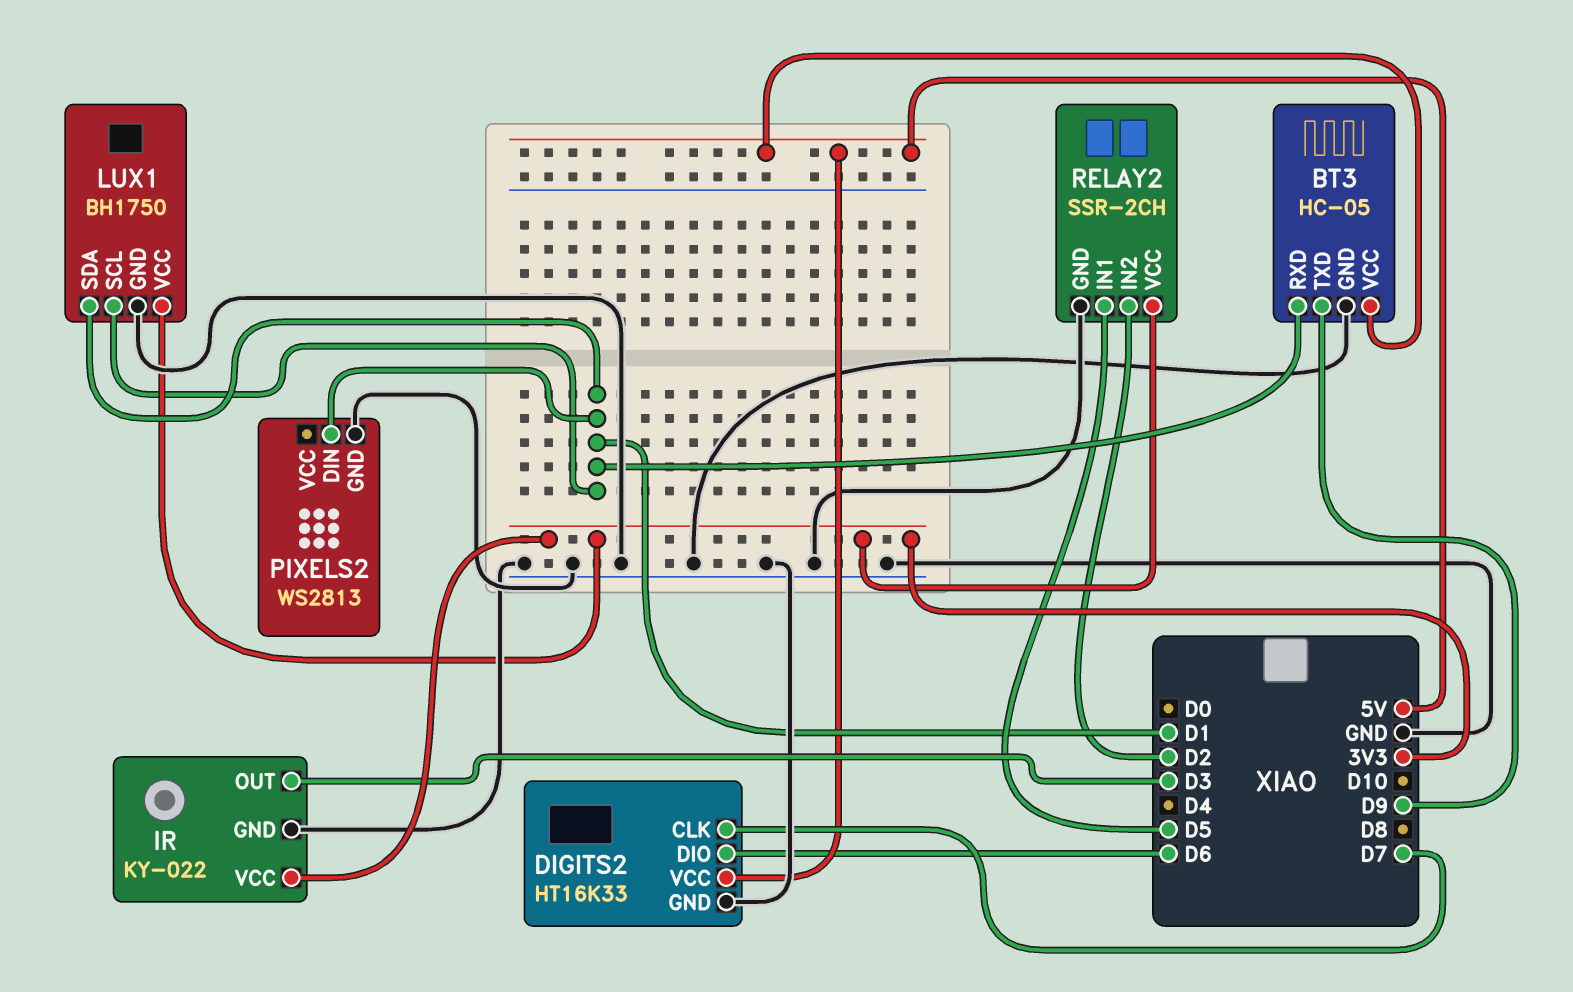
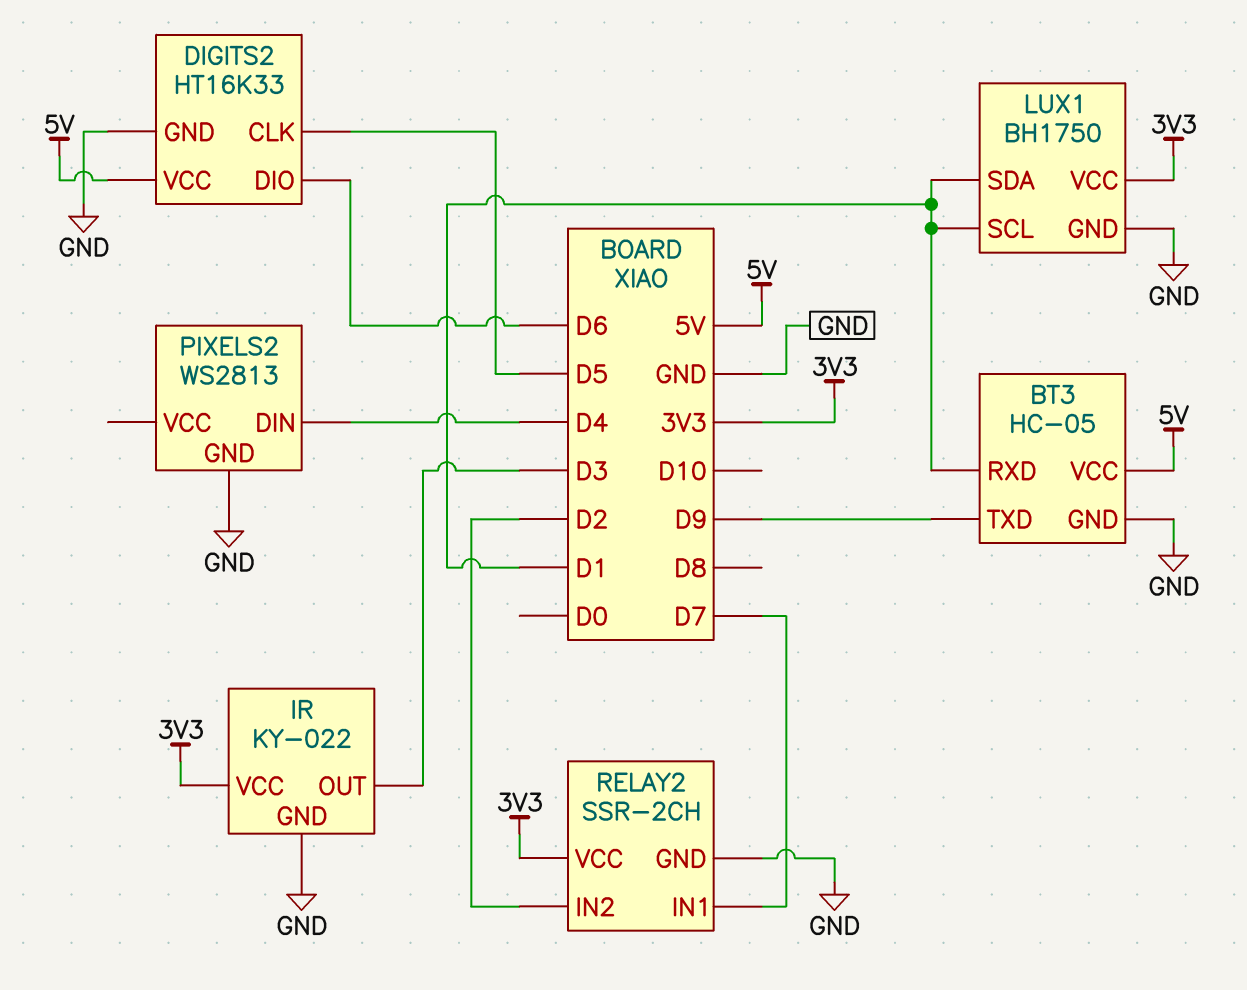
DIGITS2 pin CLK: D7 -> D5
PIXELS2 pin DIN: D1 -> D4
RELAY2 pin IN1: D5 -> D7

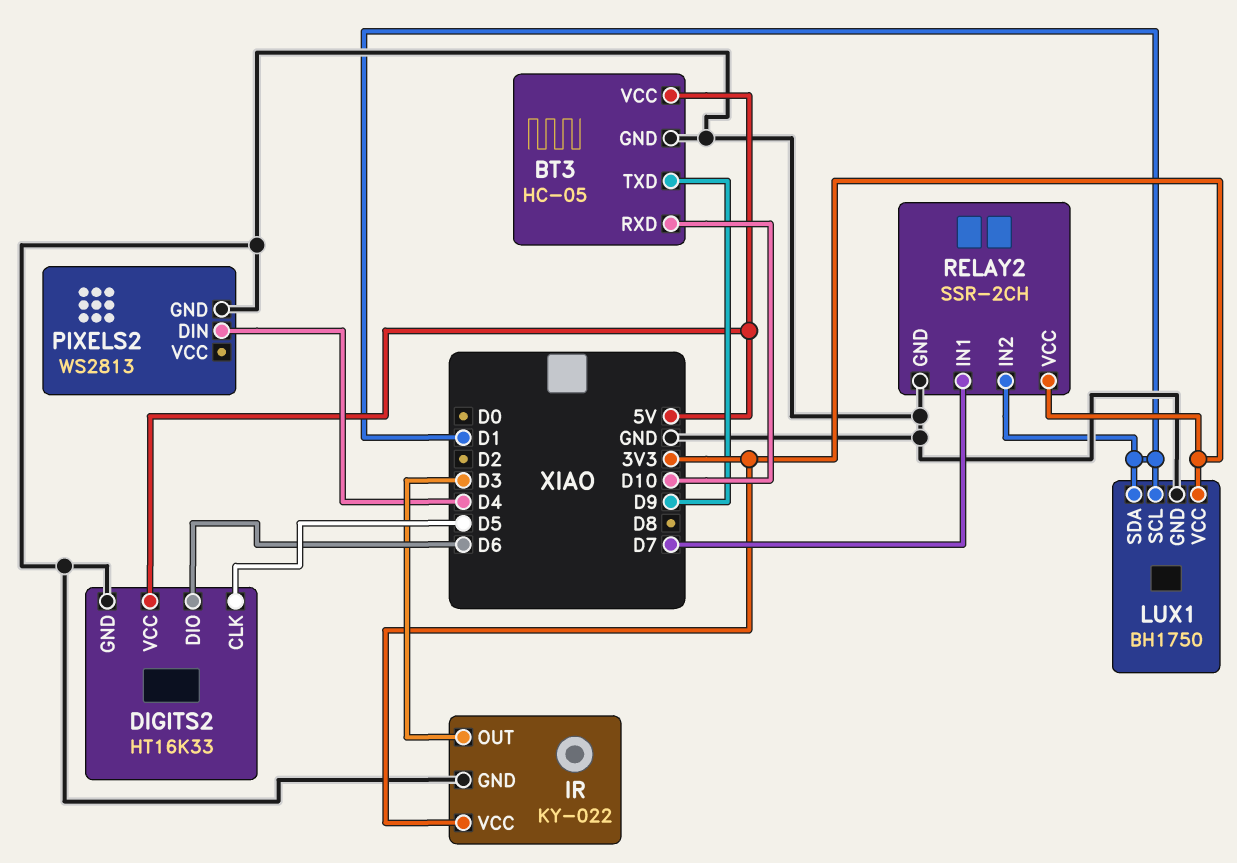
BT3 pin RXD: D1 -> D10
RELAY2 pin IN2: D2 -> D1

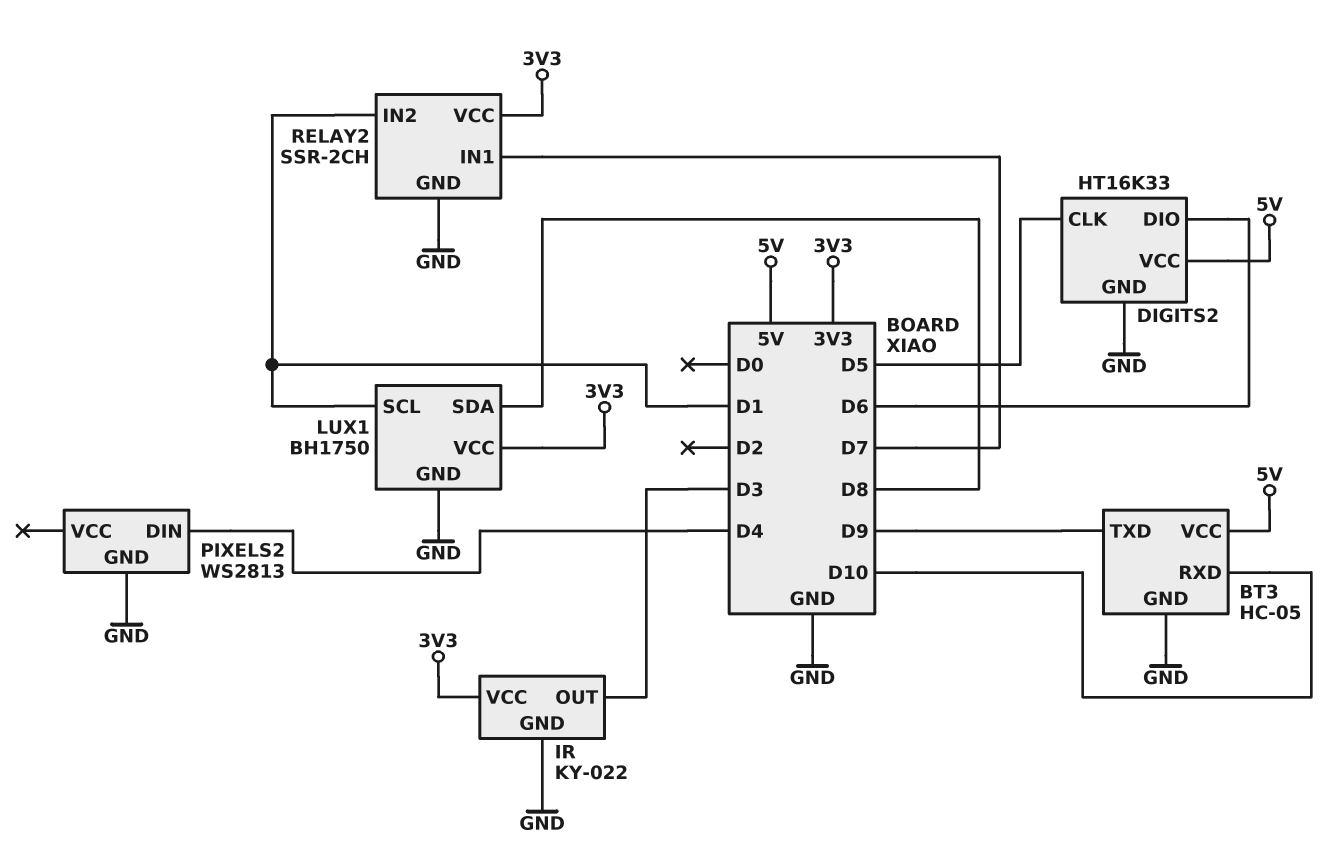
LUX1 pin SDA: D1 -> D8

